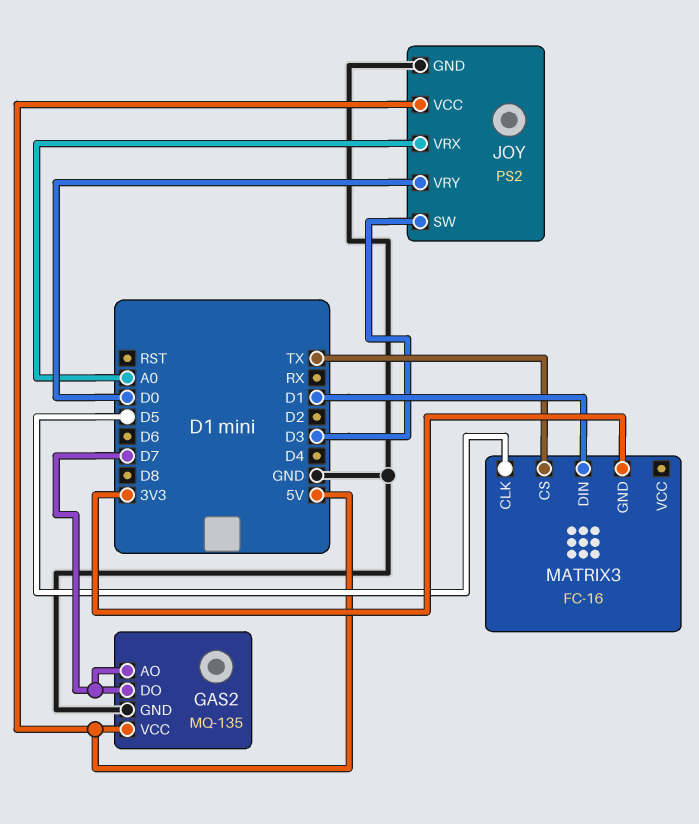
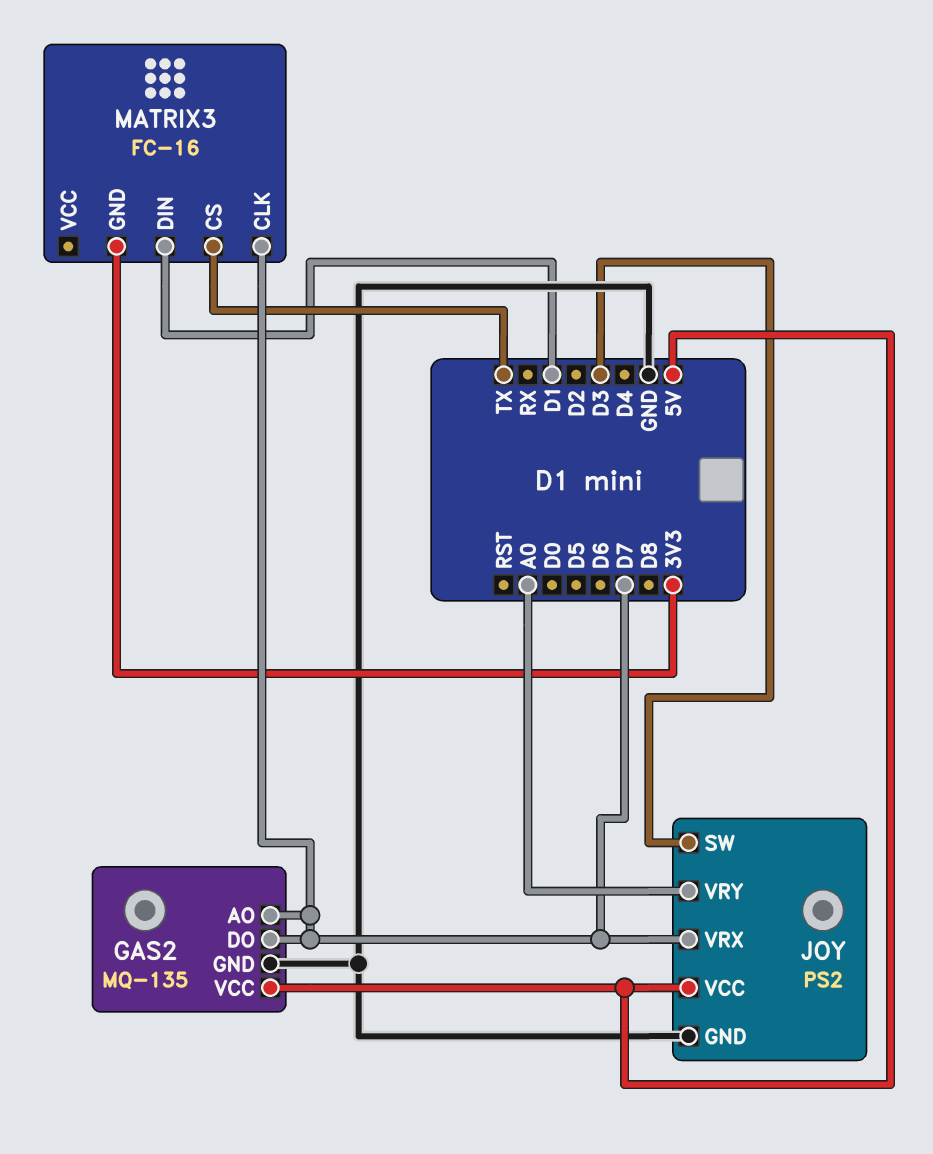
JOY pin VRX: A0 -> D7
JOY pin VRY: D0 -> A0
MATRIX3 pin CLK: D5 -> D7

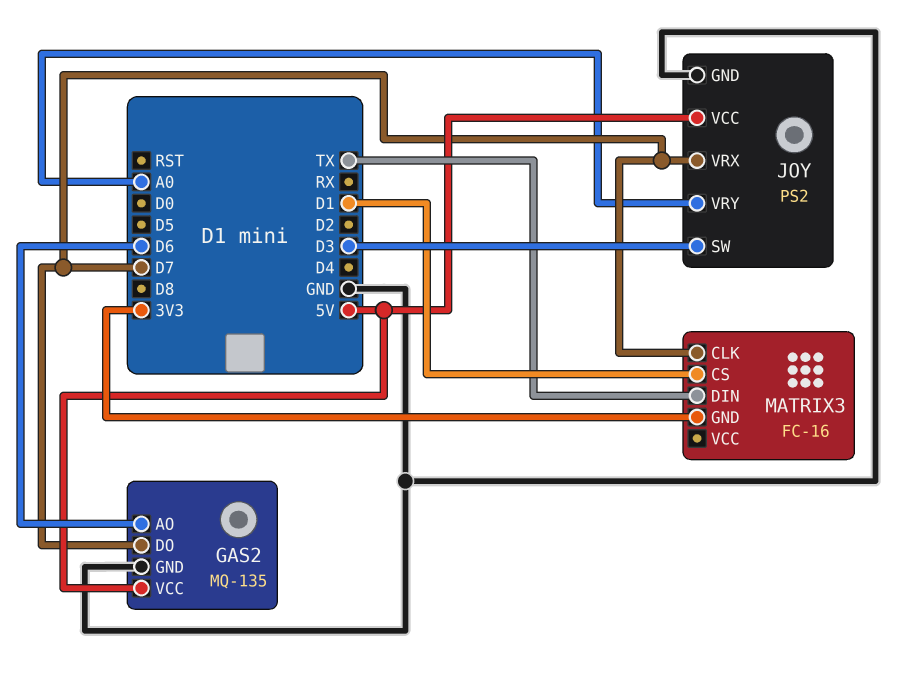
GAS2 pin AO: D7 -> D6
MATRIX3 pin CS: TX -> D1
MATRIX3 pin DIN: D1 -> TX

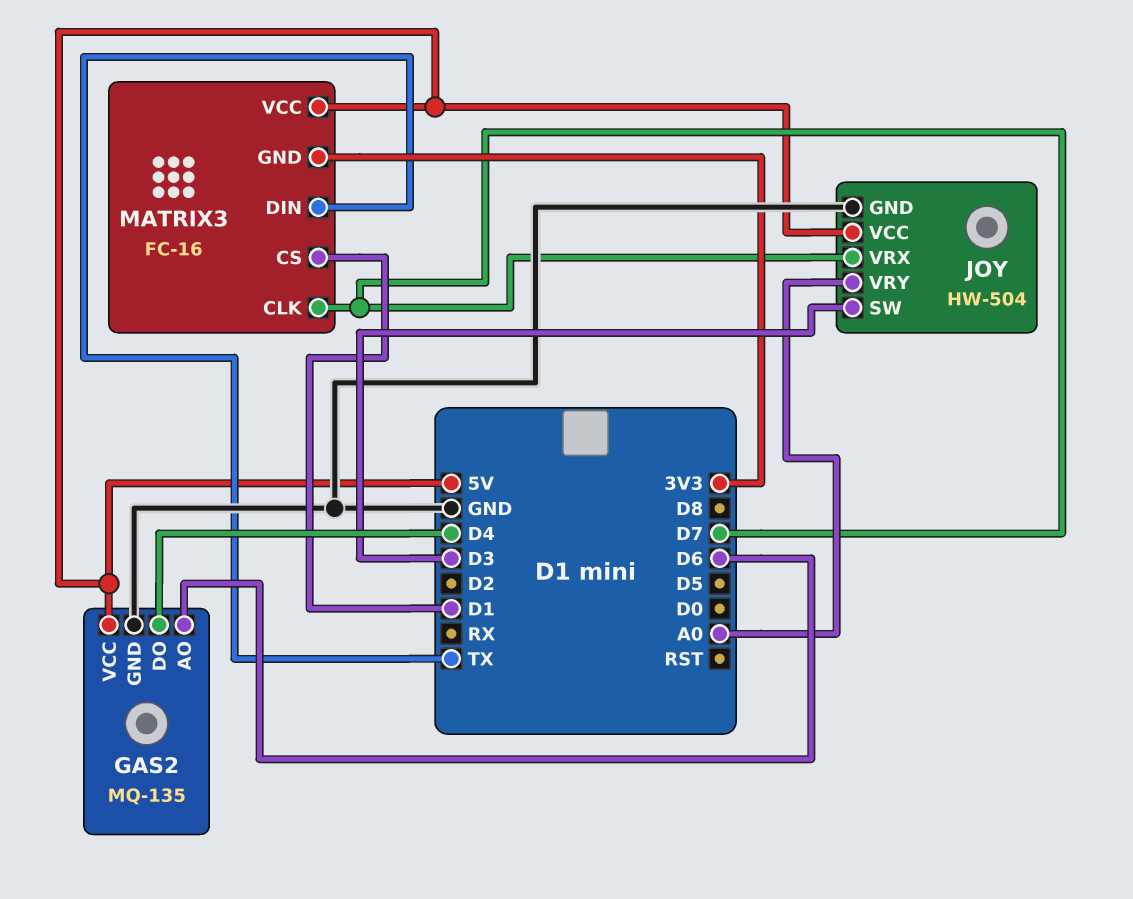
GAS2 pin DO: D7 -> D4
JOY: PS2 -> HW-504
MATRIX3 pin VCC: none -> 5V

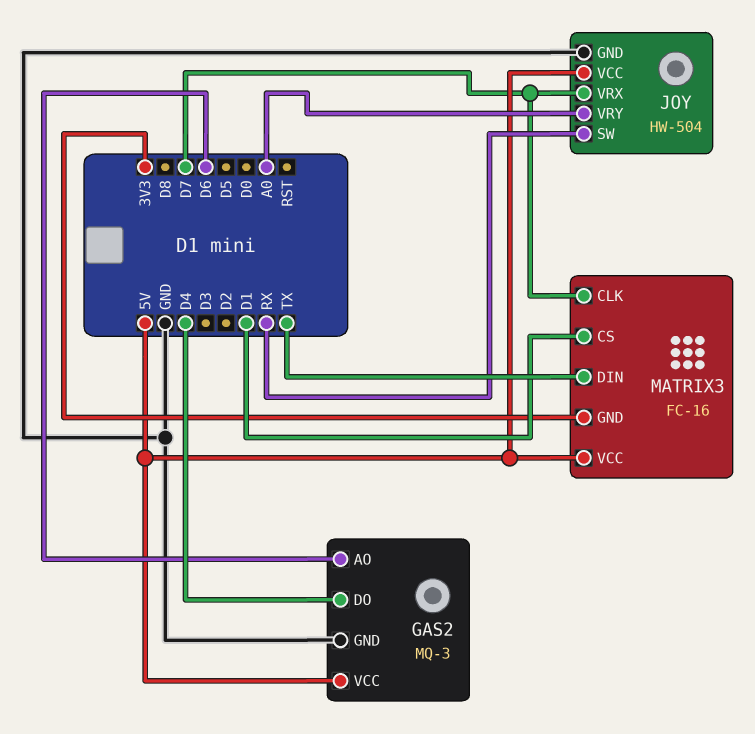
GAS2: MQ-135 -> MQ-3
JOY pin SW: D3 -> RX

